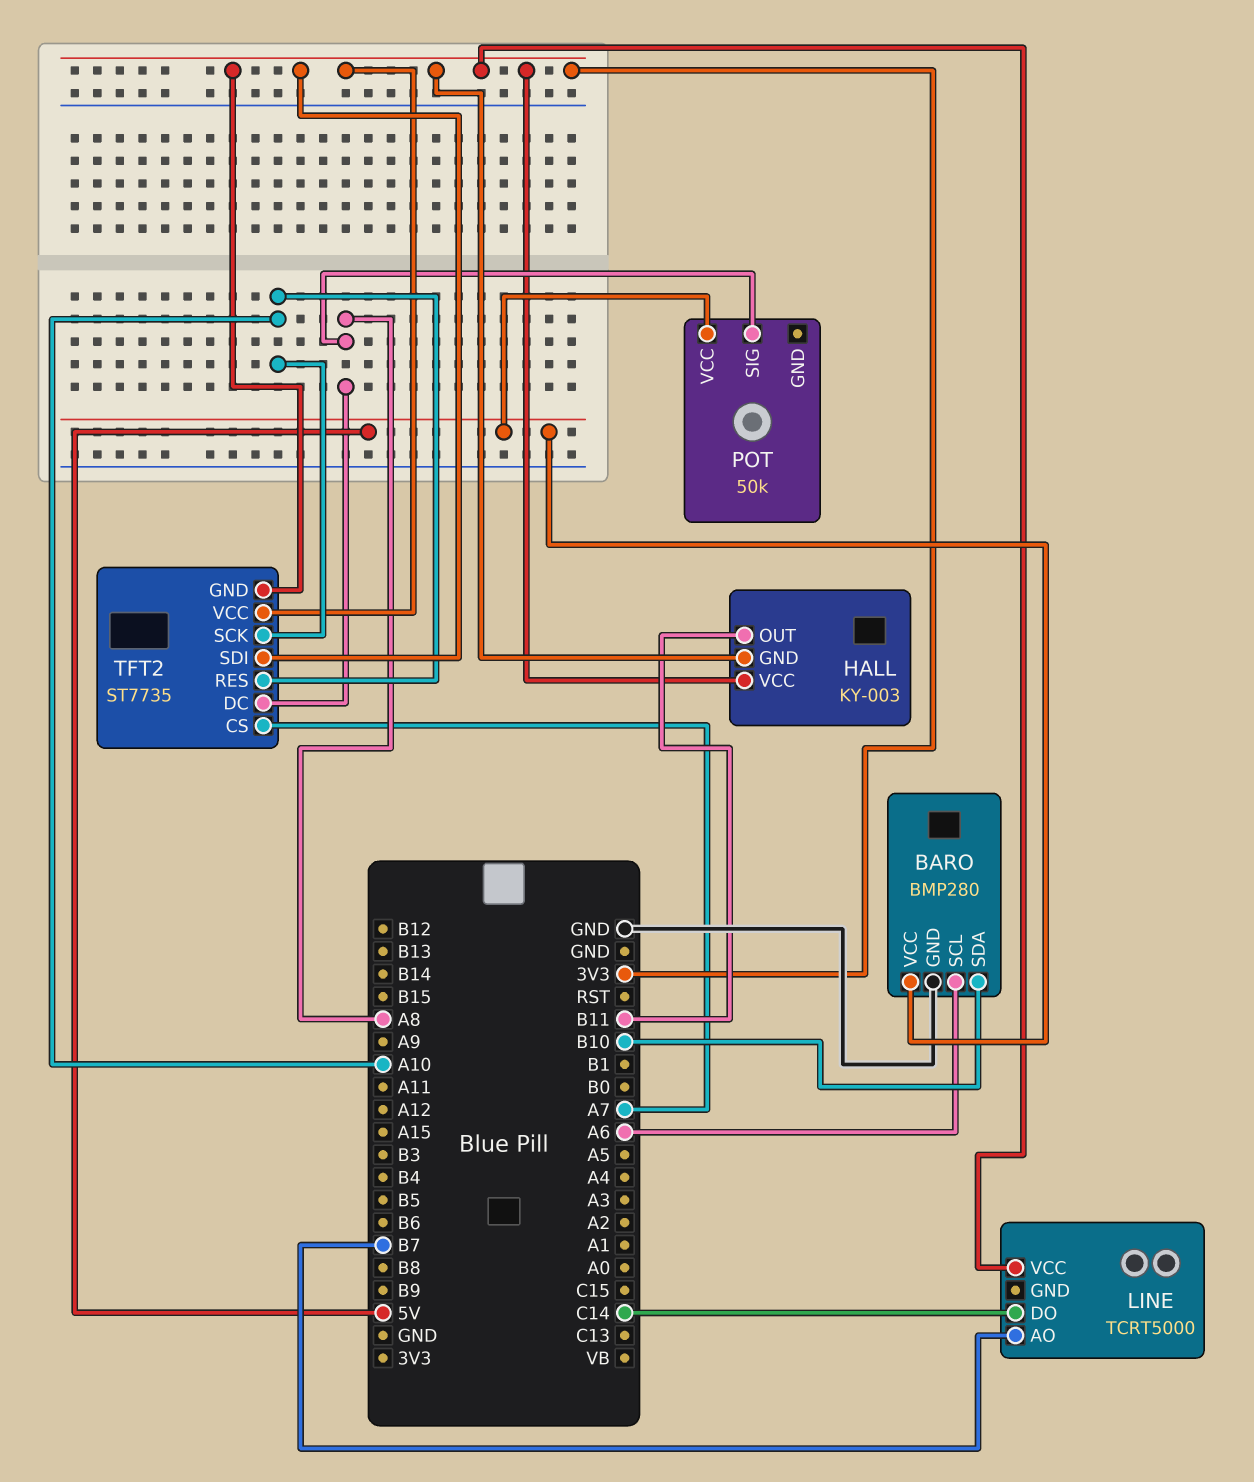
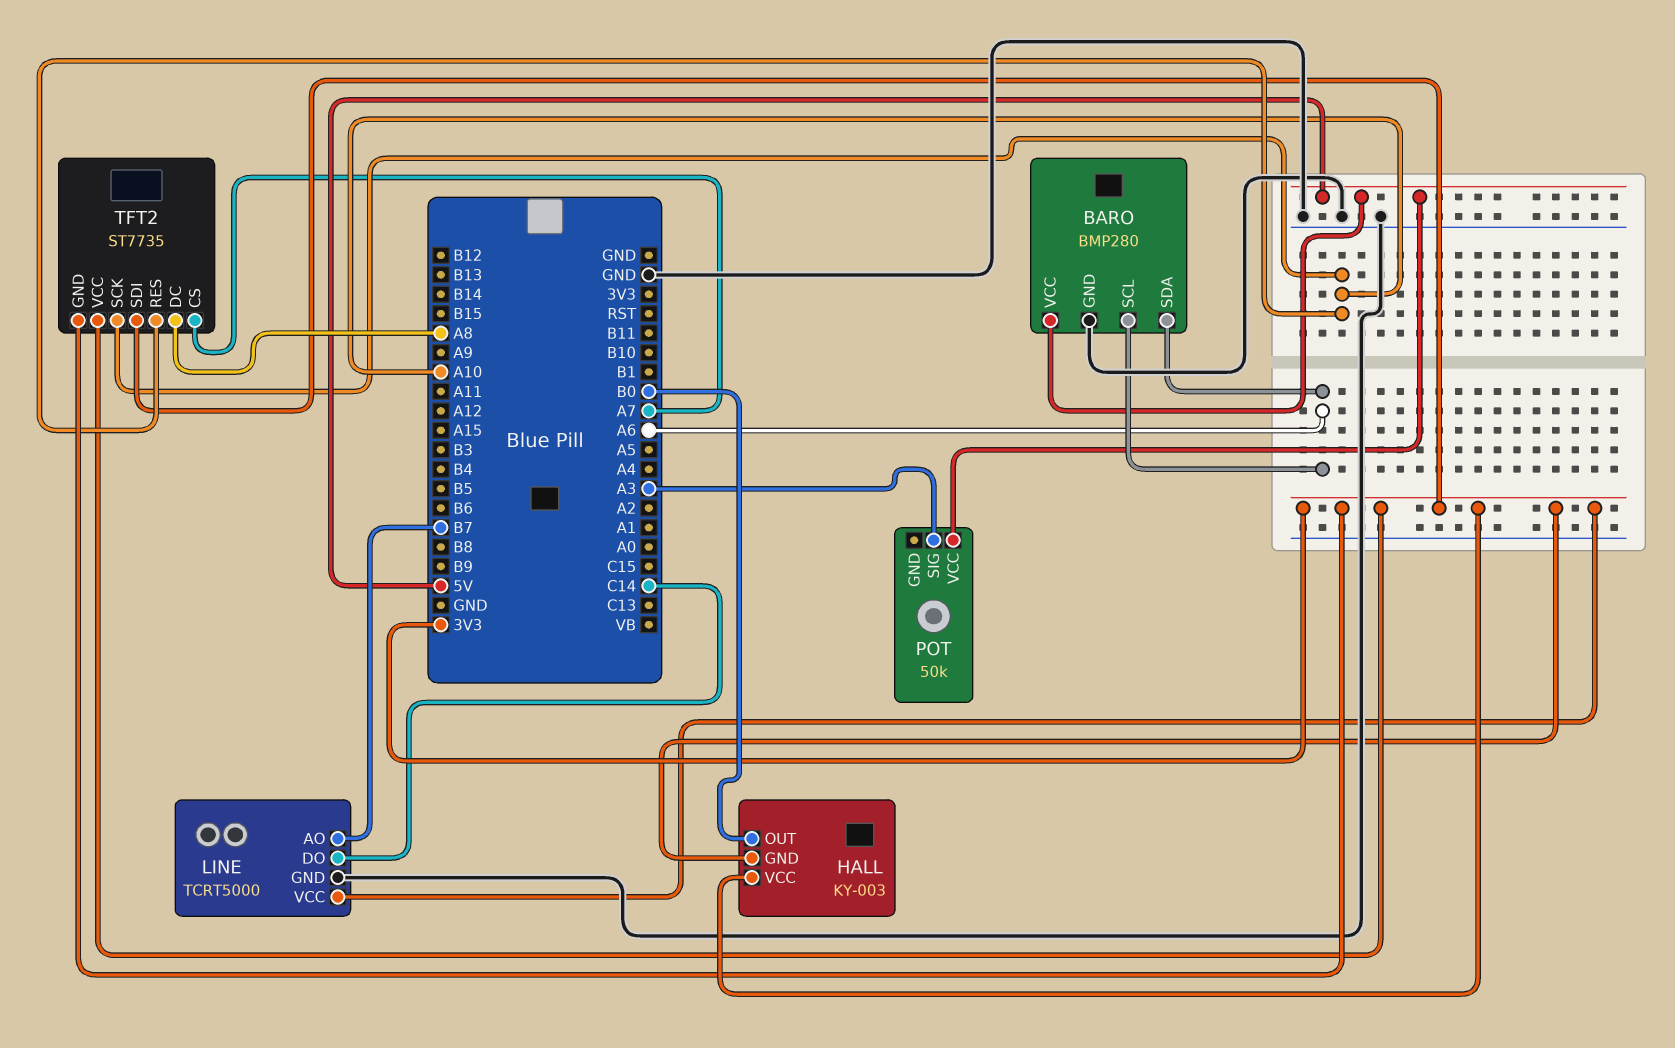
BARO pin SDA: B10 -> A6
HALL pin OUT: B11 -> B0
LINE pin GND: none -> GND
POT pin SIG: A8 -> A3

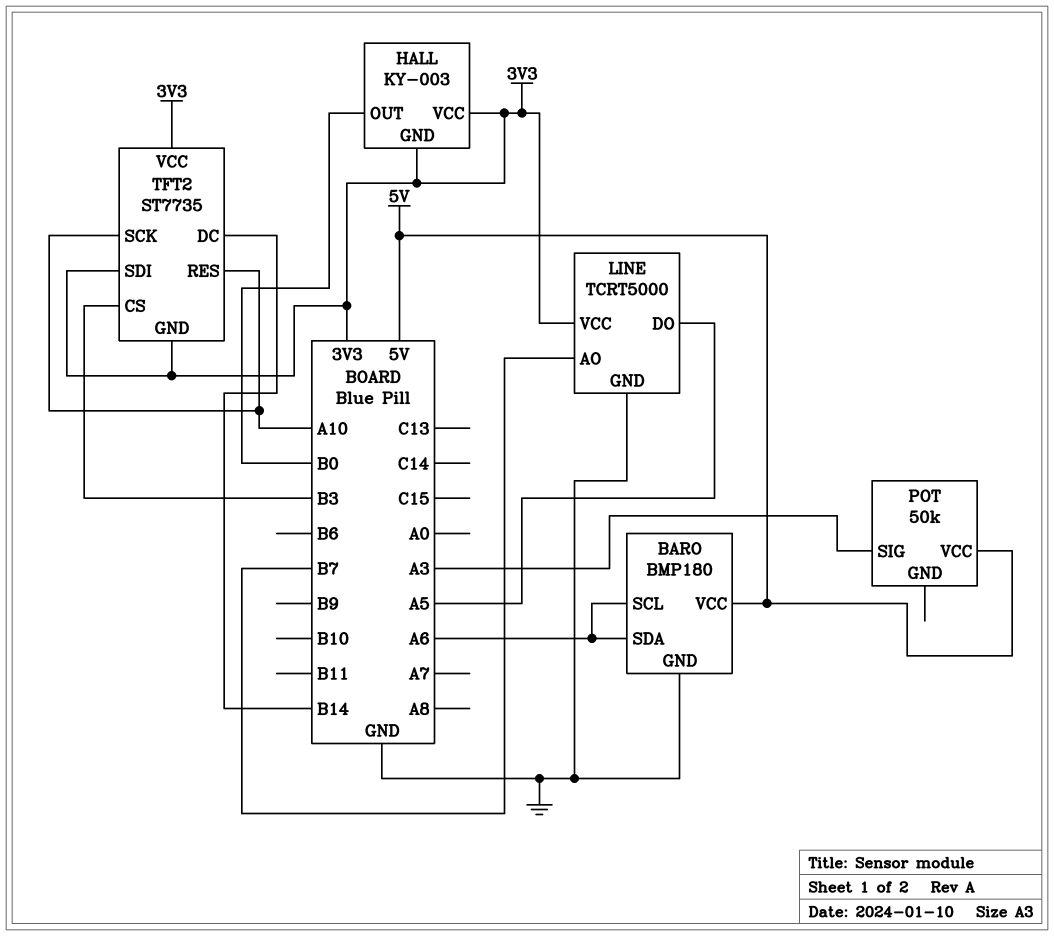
BARO: BMP280 -> BMP180
LINE pin DO: C14 -> A5
TFT2 pin CS: A7 -> B3
TFT2 pin DC: A8 -> B14

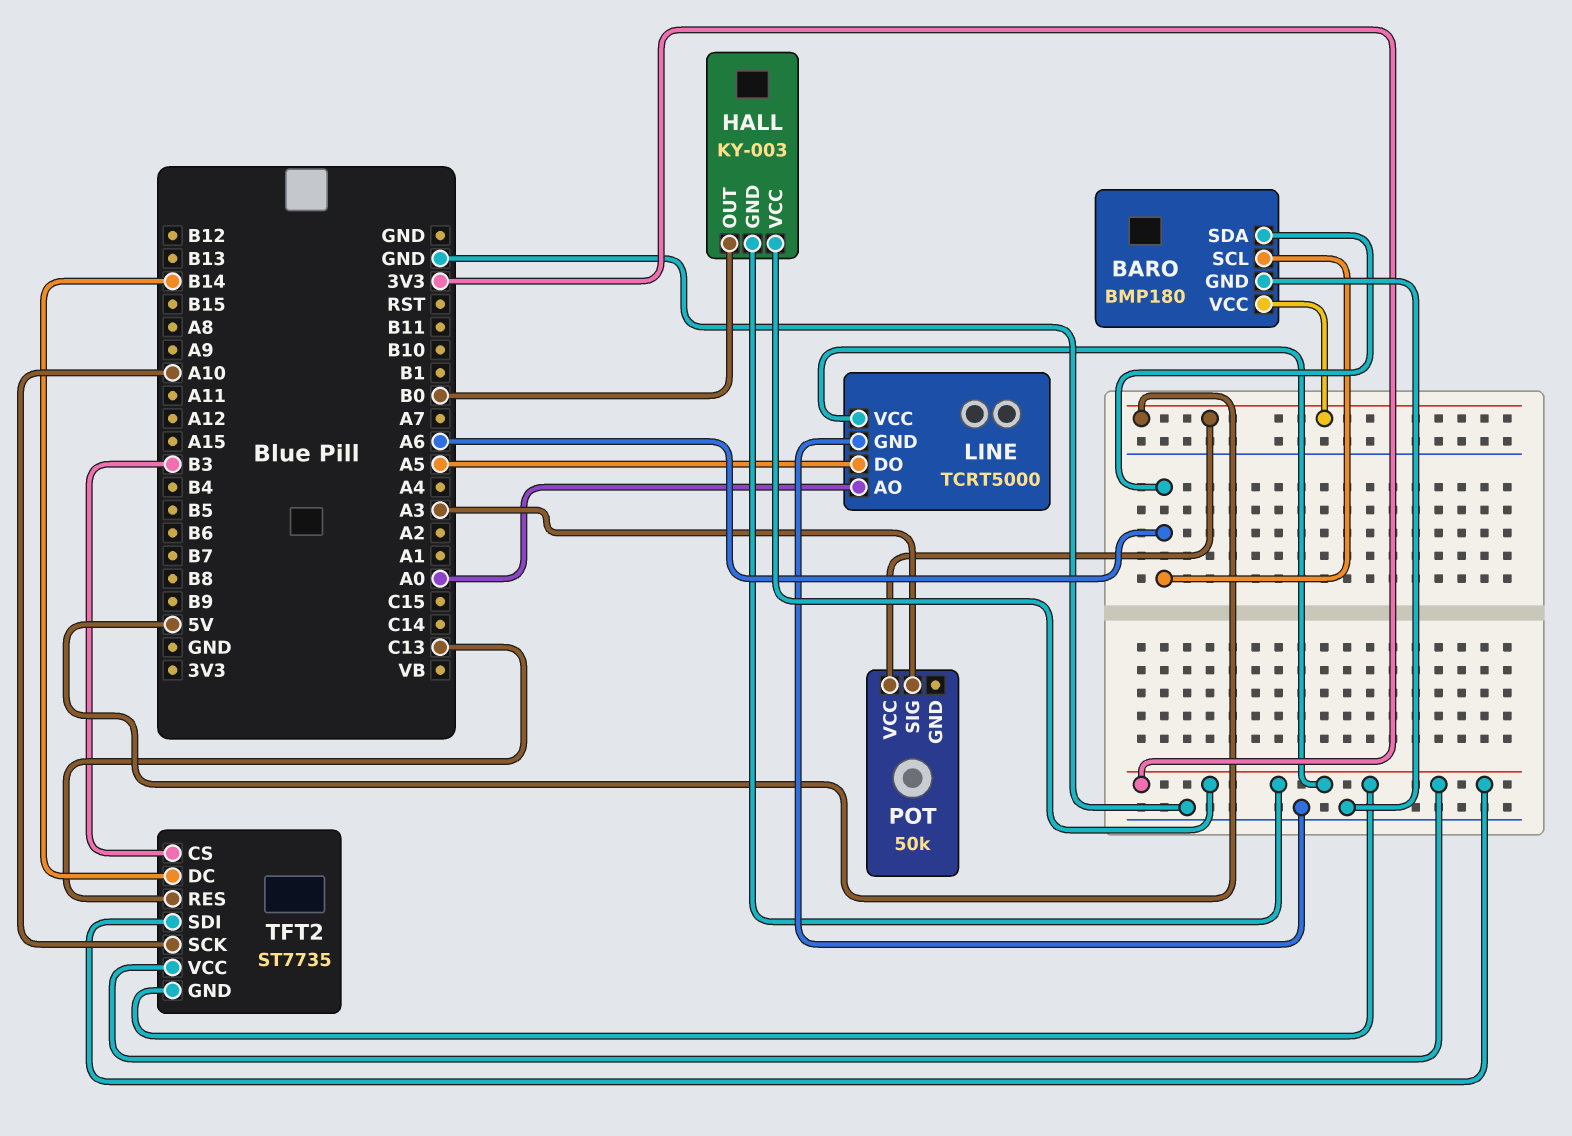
LINE pin AO: B7 -> A0
TFT2 pin RES: A10 -> C13

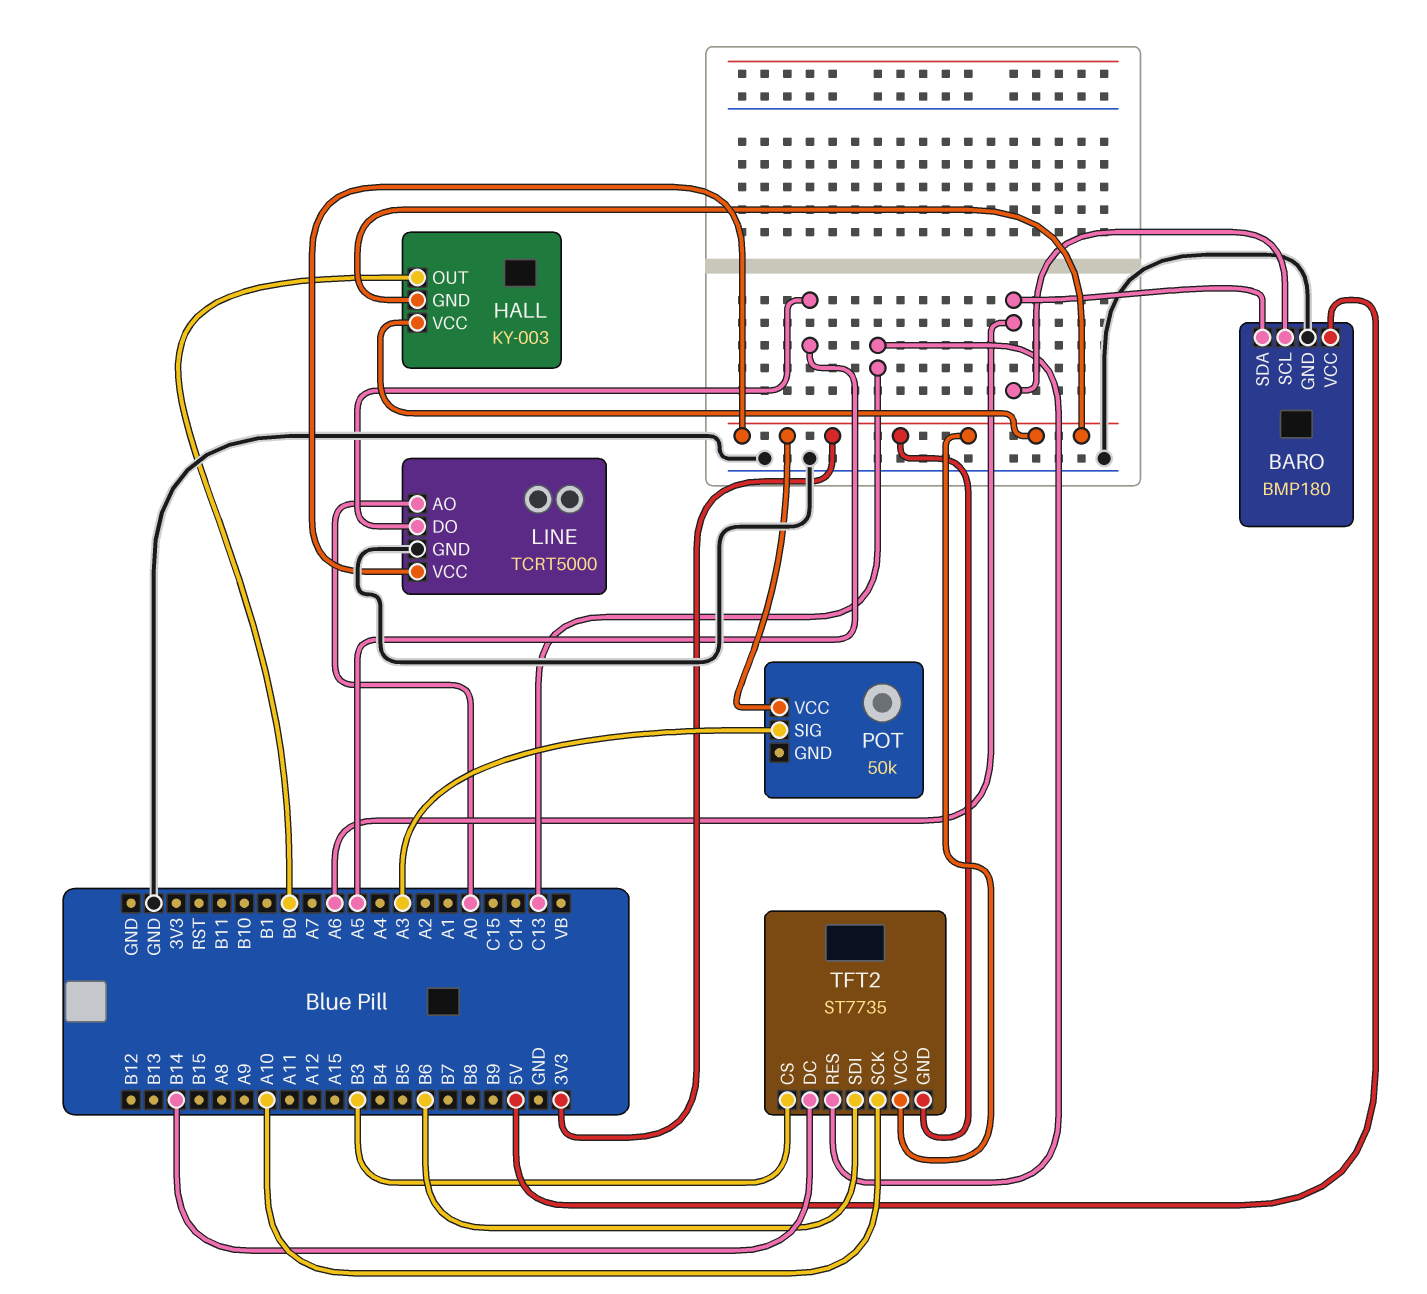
POT pin VCC: 5V -> 3V3
TFT2 pin SDI: 3V3 -> B6

